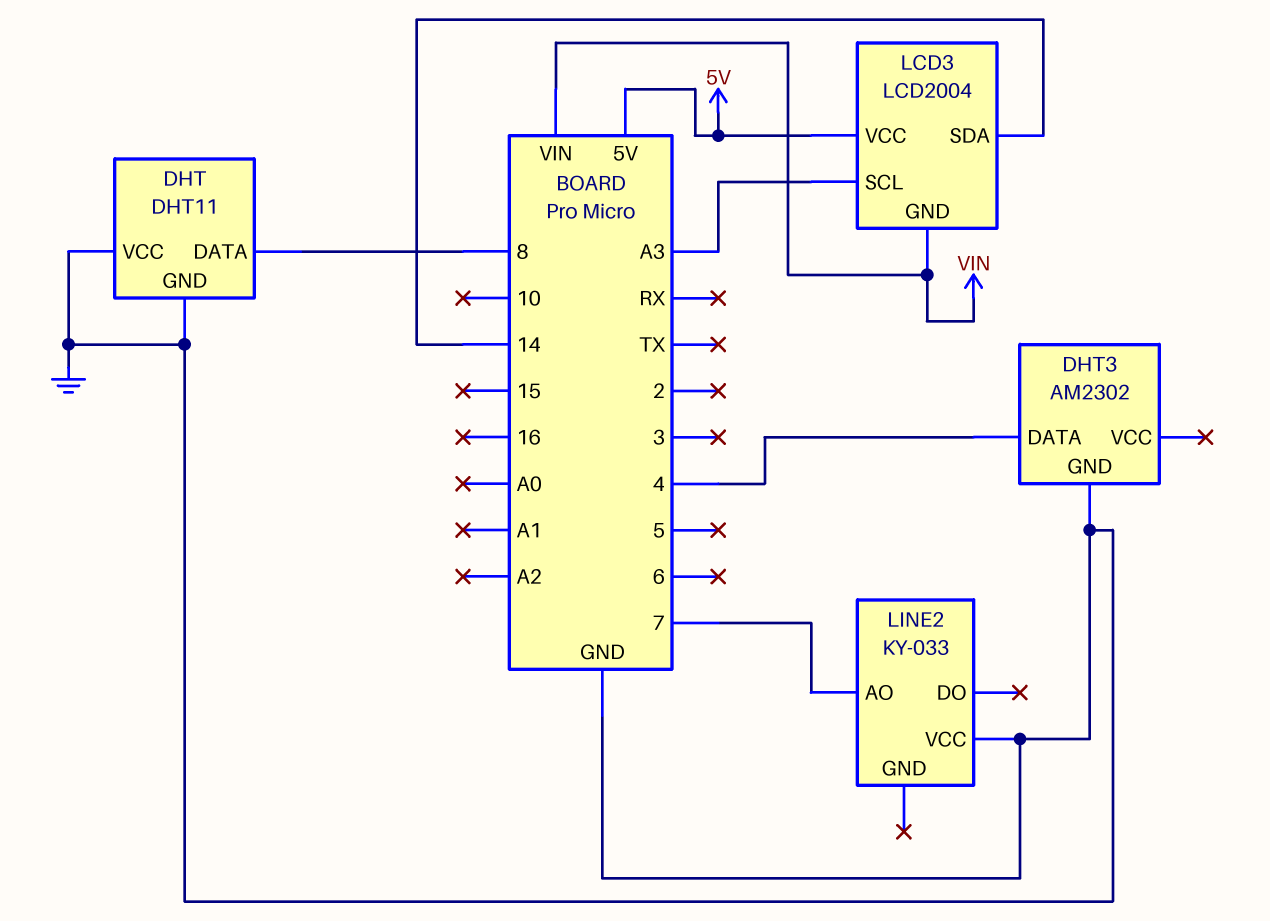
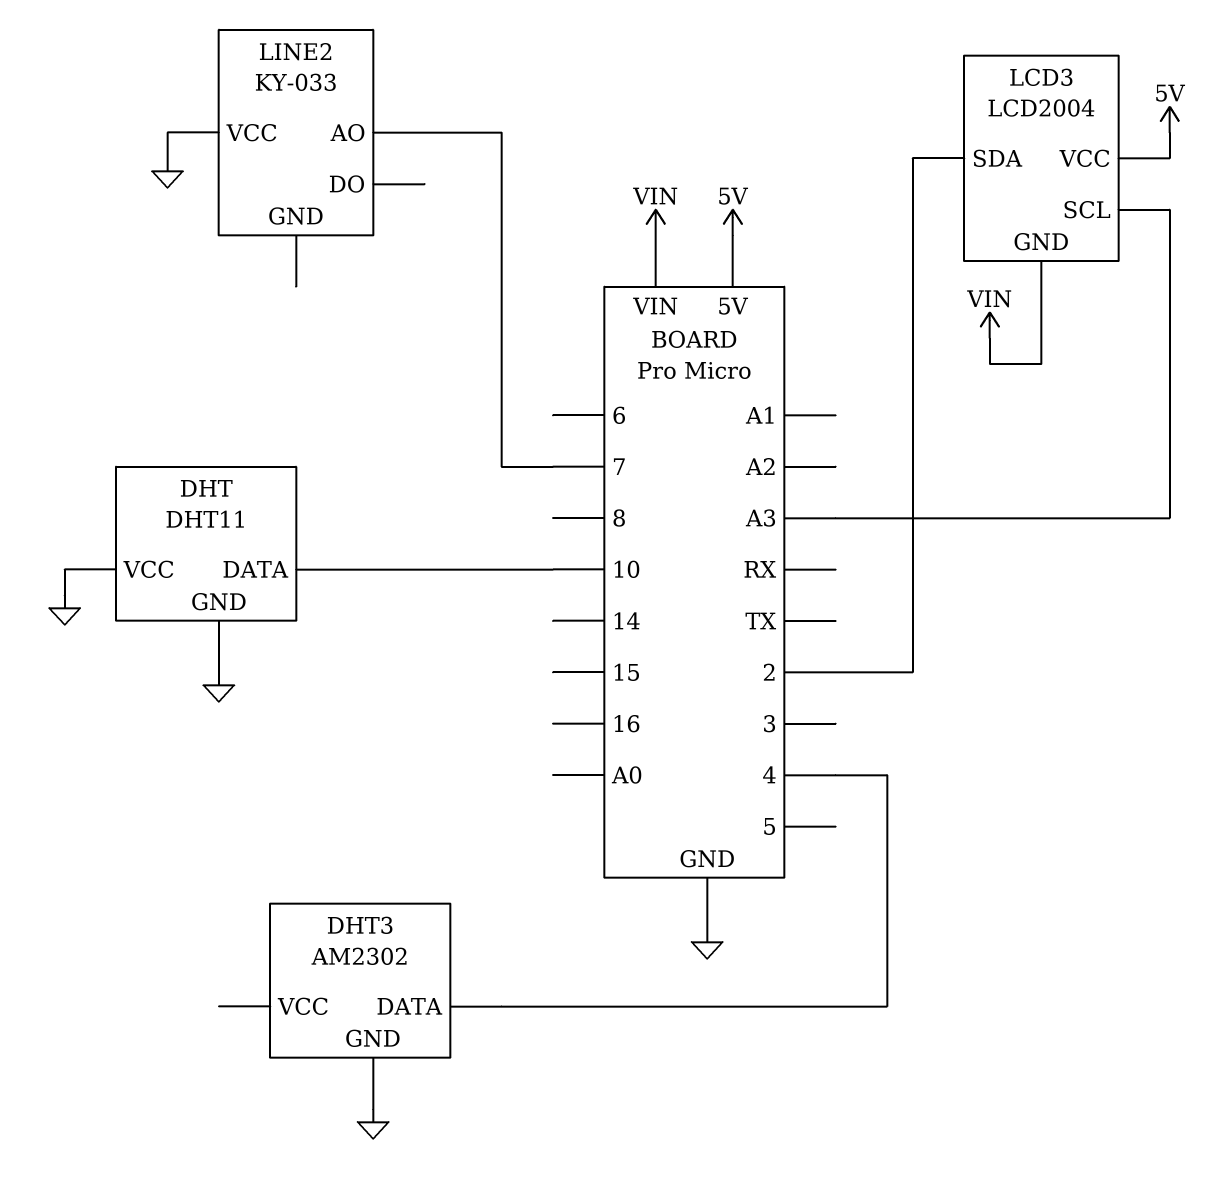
DHT pin DATA: 8 -> 10
LCD3 pin SDA: 14 -> 2

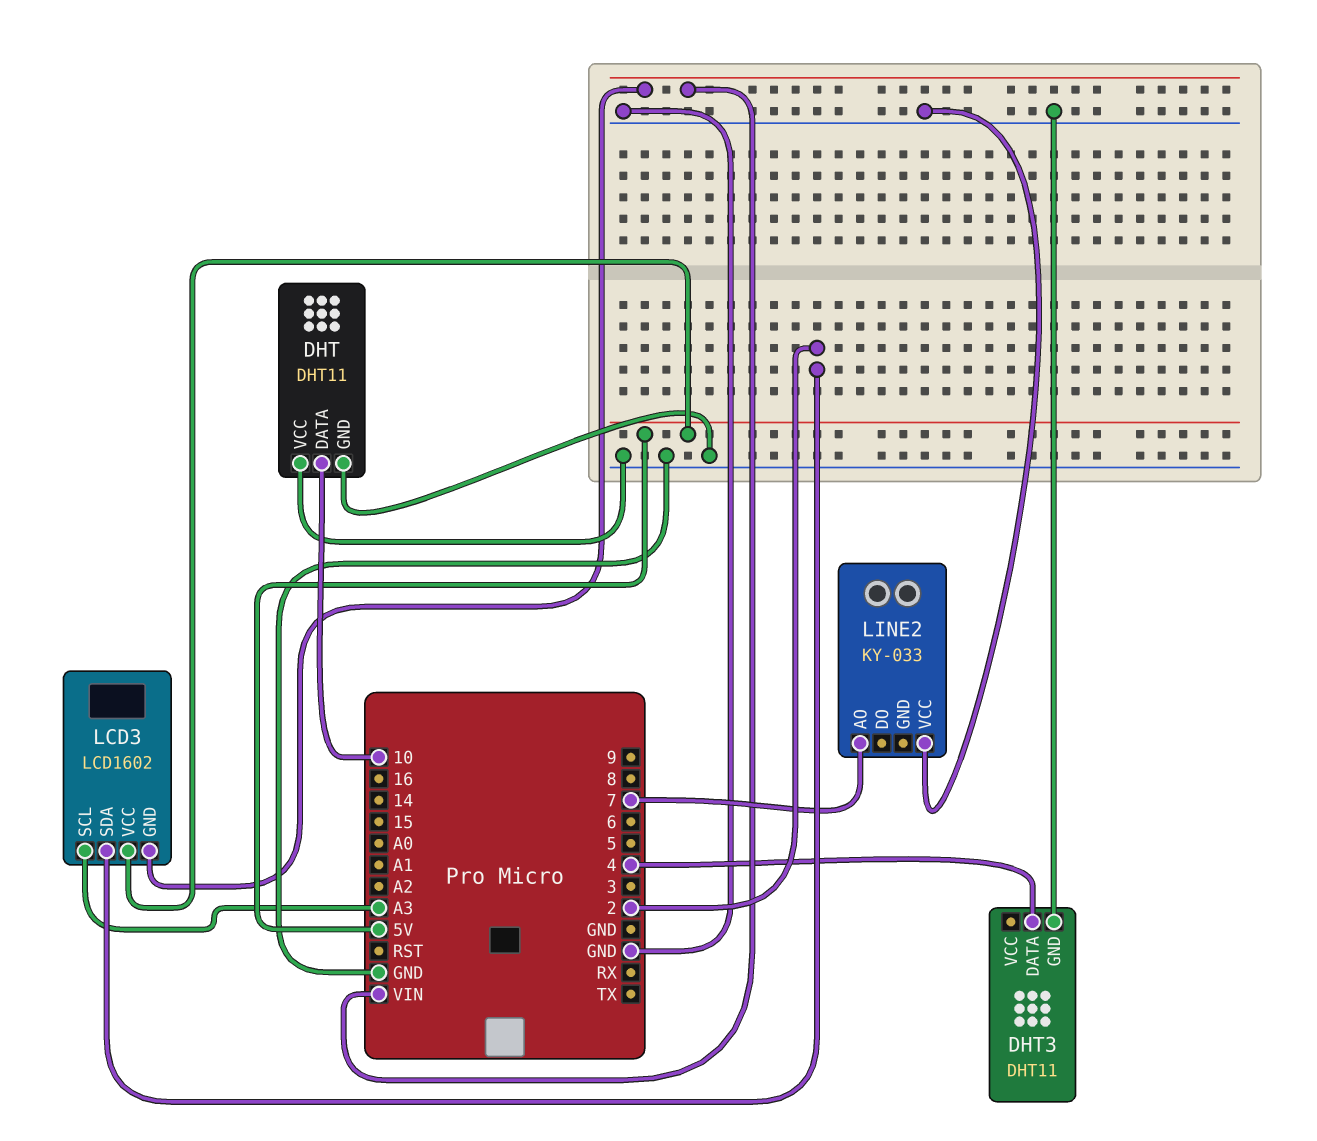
DHT3: AM2302 -> DHT11
LCD3: LCD2004 -> LCD1602

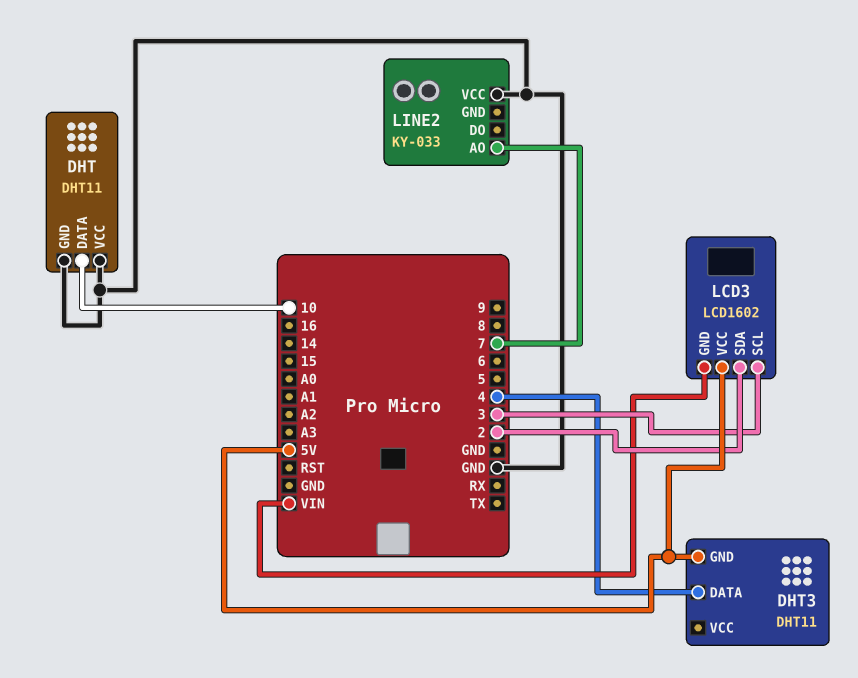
DHT3 pin GND: GND -> 5V
LCD3 pin SCL: A3 -> 3

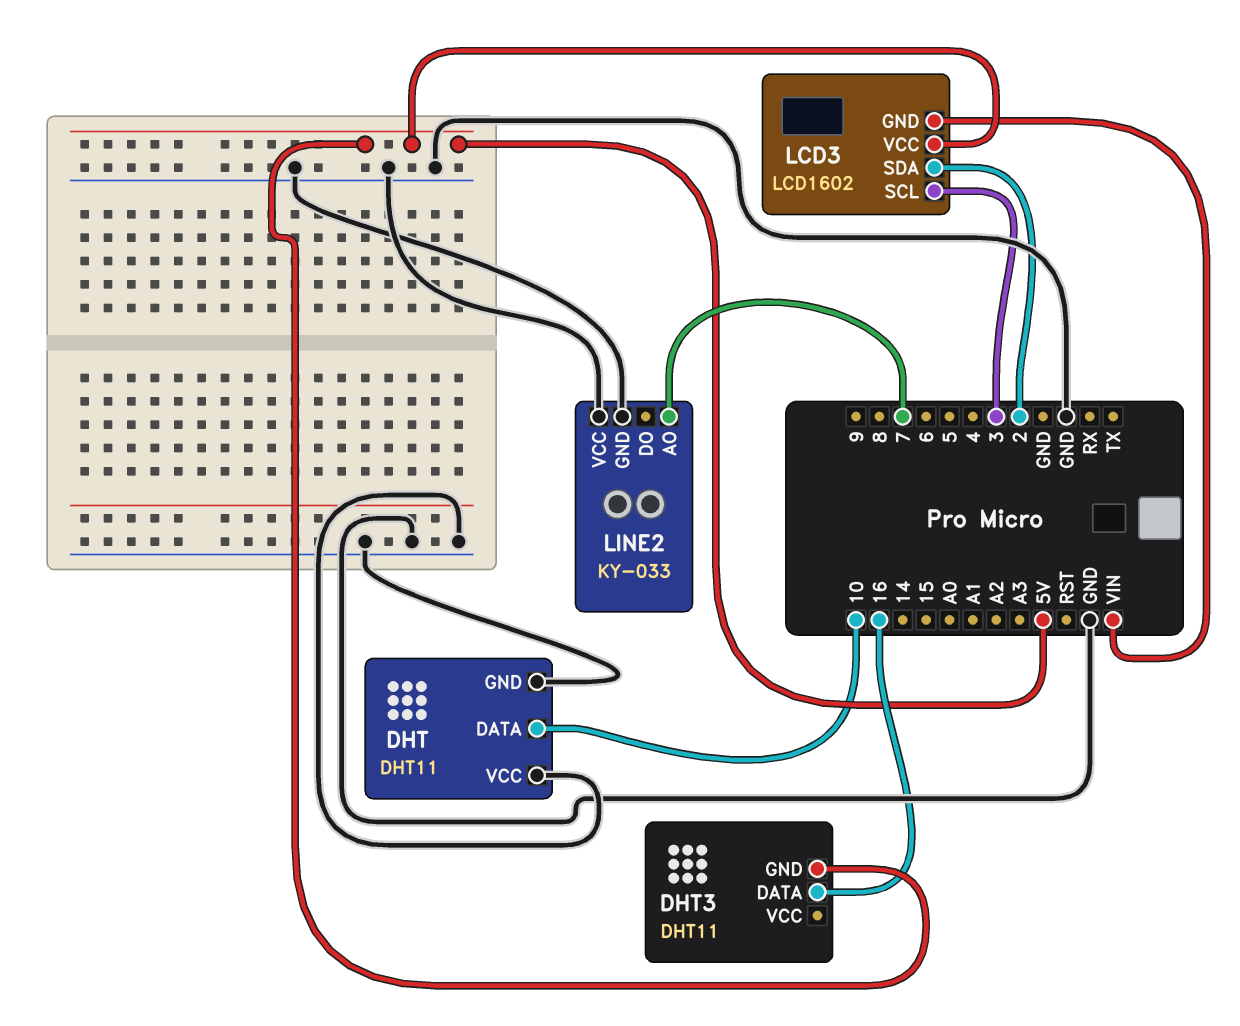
DHT3 pin DATA: 4 -> 16
LINE2 pin GND: none -> GND

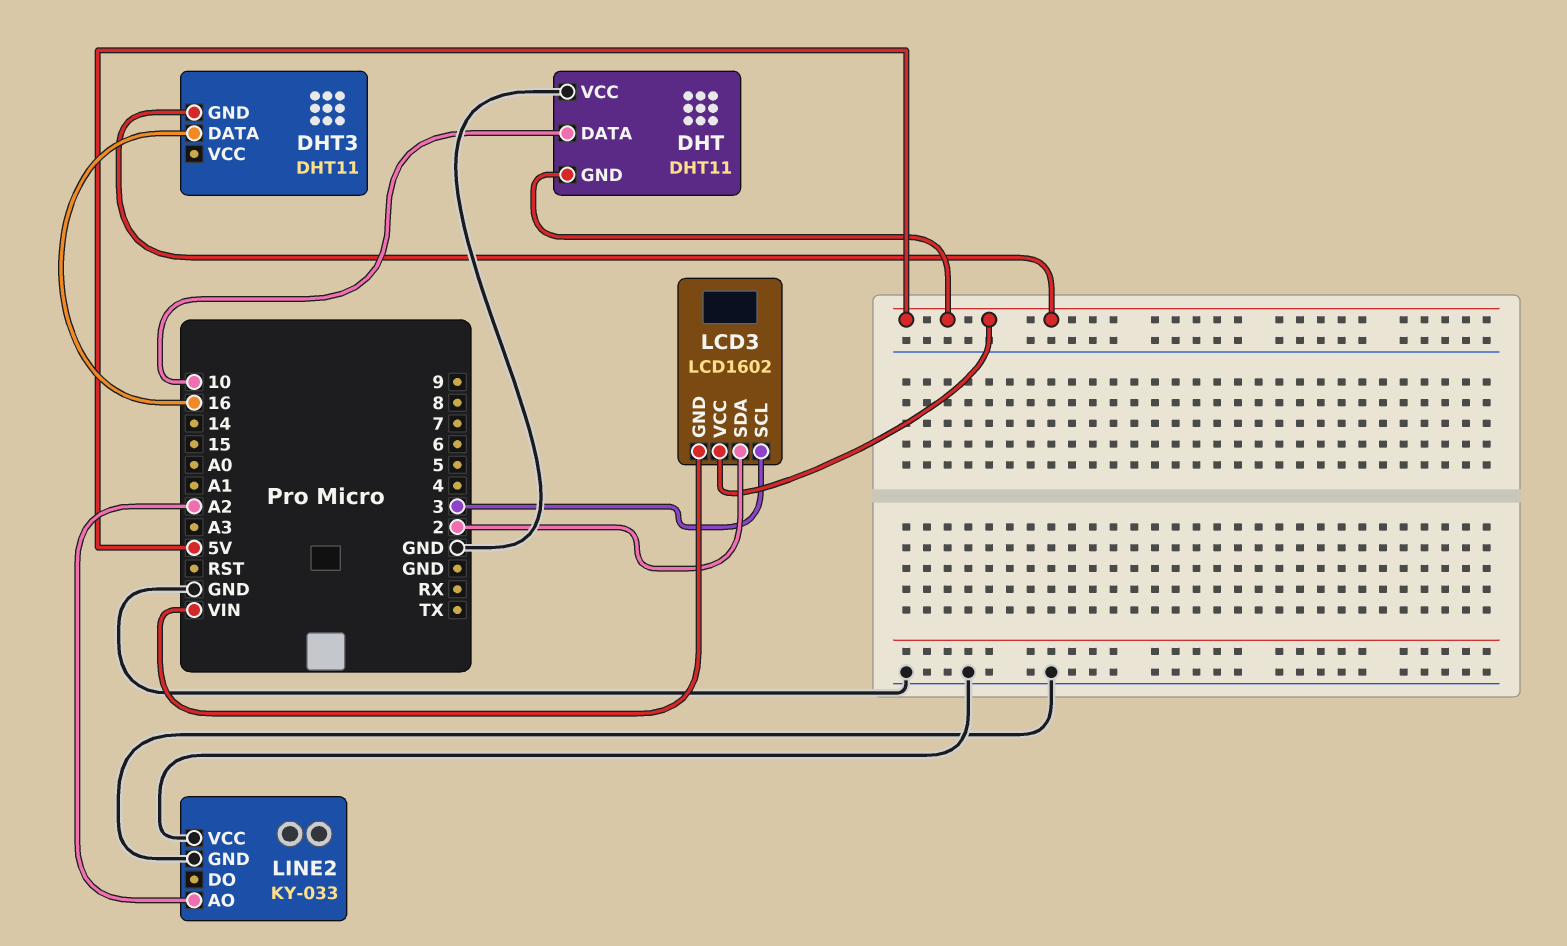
DHT pin GND: GND -> 5V
LINE2 pin AO: 7 -> A2

